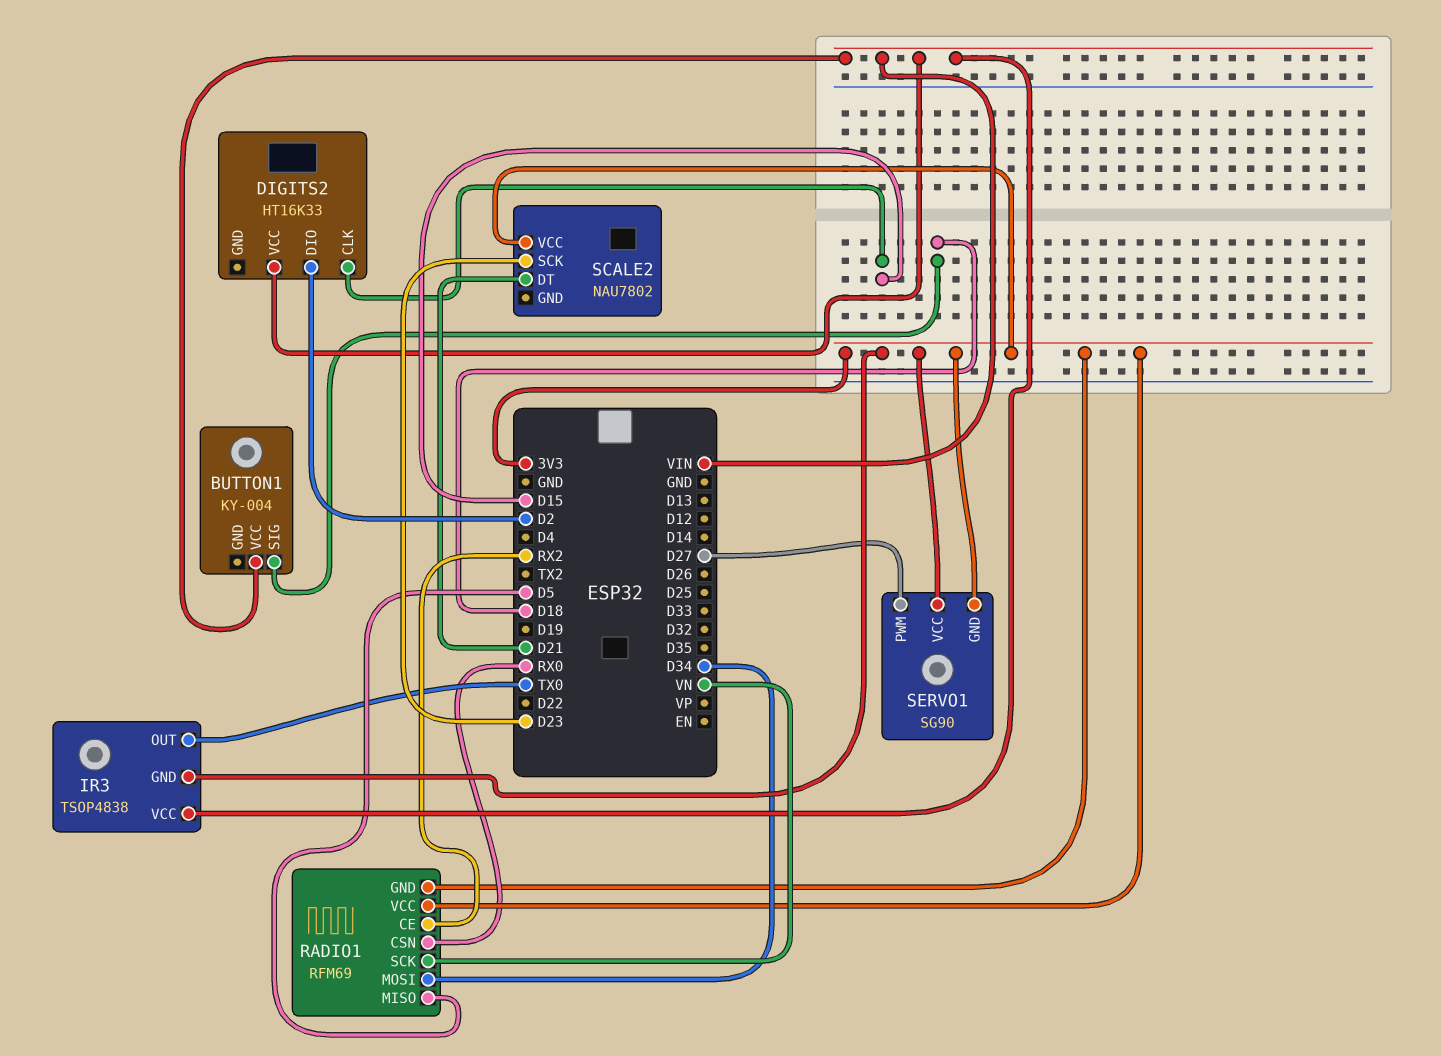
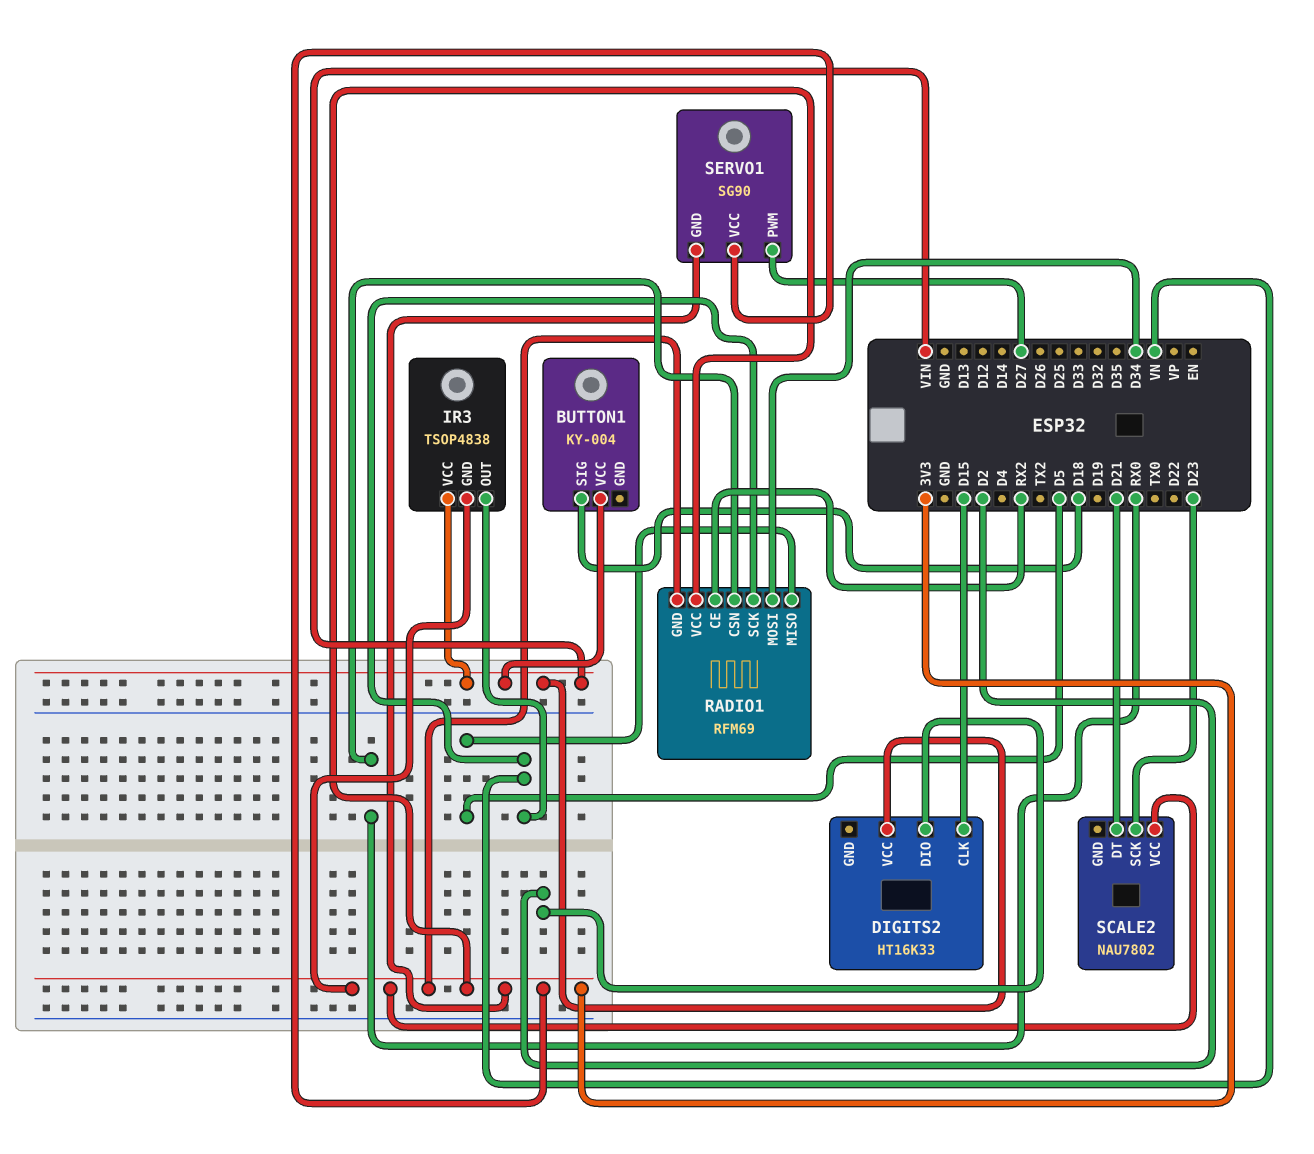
IR3 pin OUT: TX0 -> VN

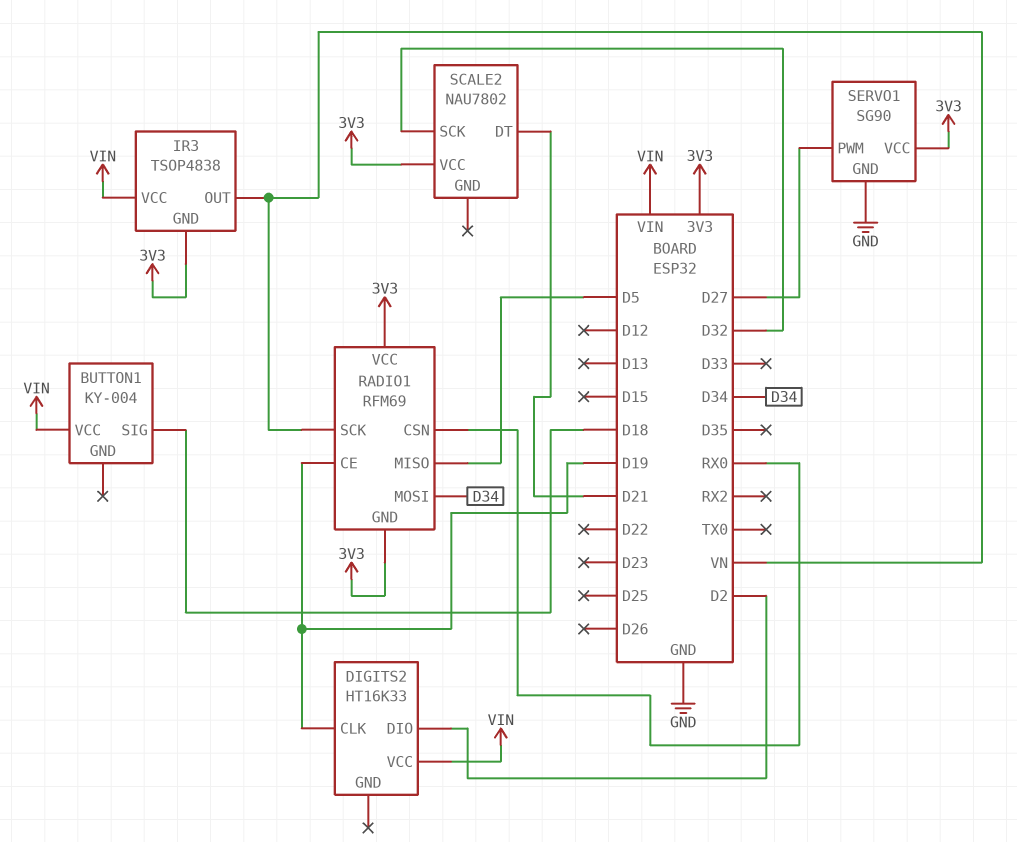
DIGITS2 pin CLK: D15 -> D19
RADIO1 pin CE: RX2 -> D19
SCALE2 pin SCK: D23 -> D32
SERVO1 pin GND: 3V3 -> GND

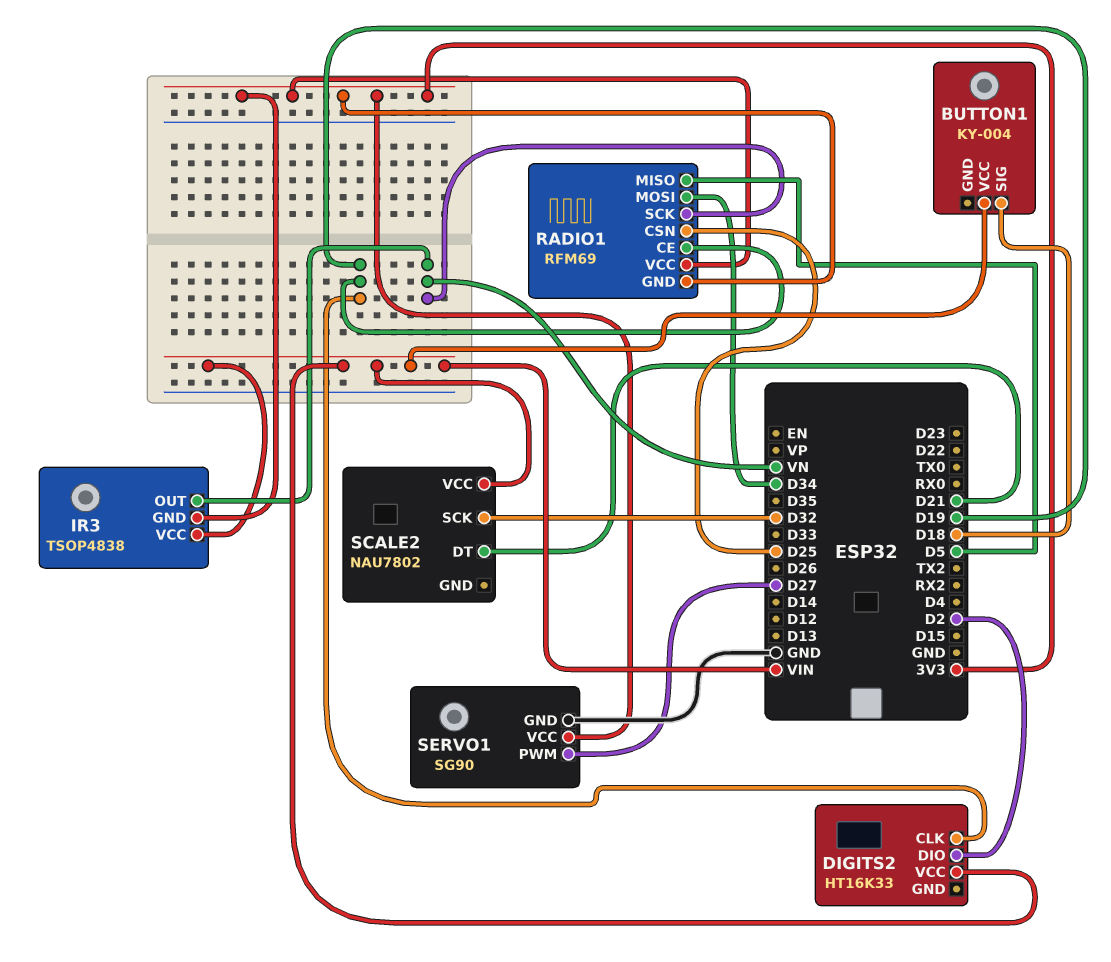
RADIO1 pin CSN: RX0 -> D25
SCALE2 pin VCC: 3V3 -> VIN

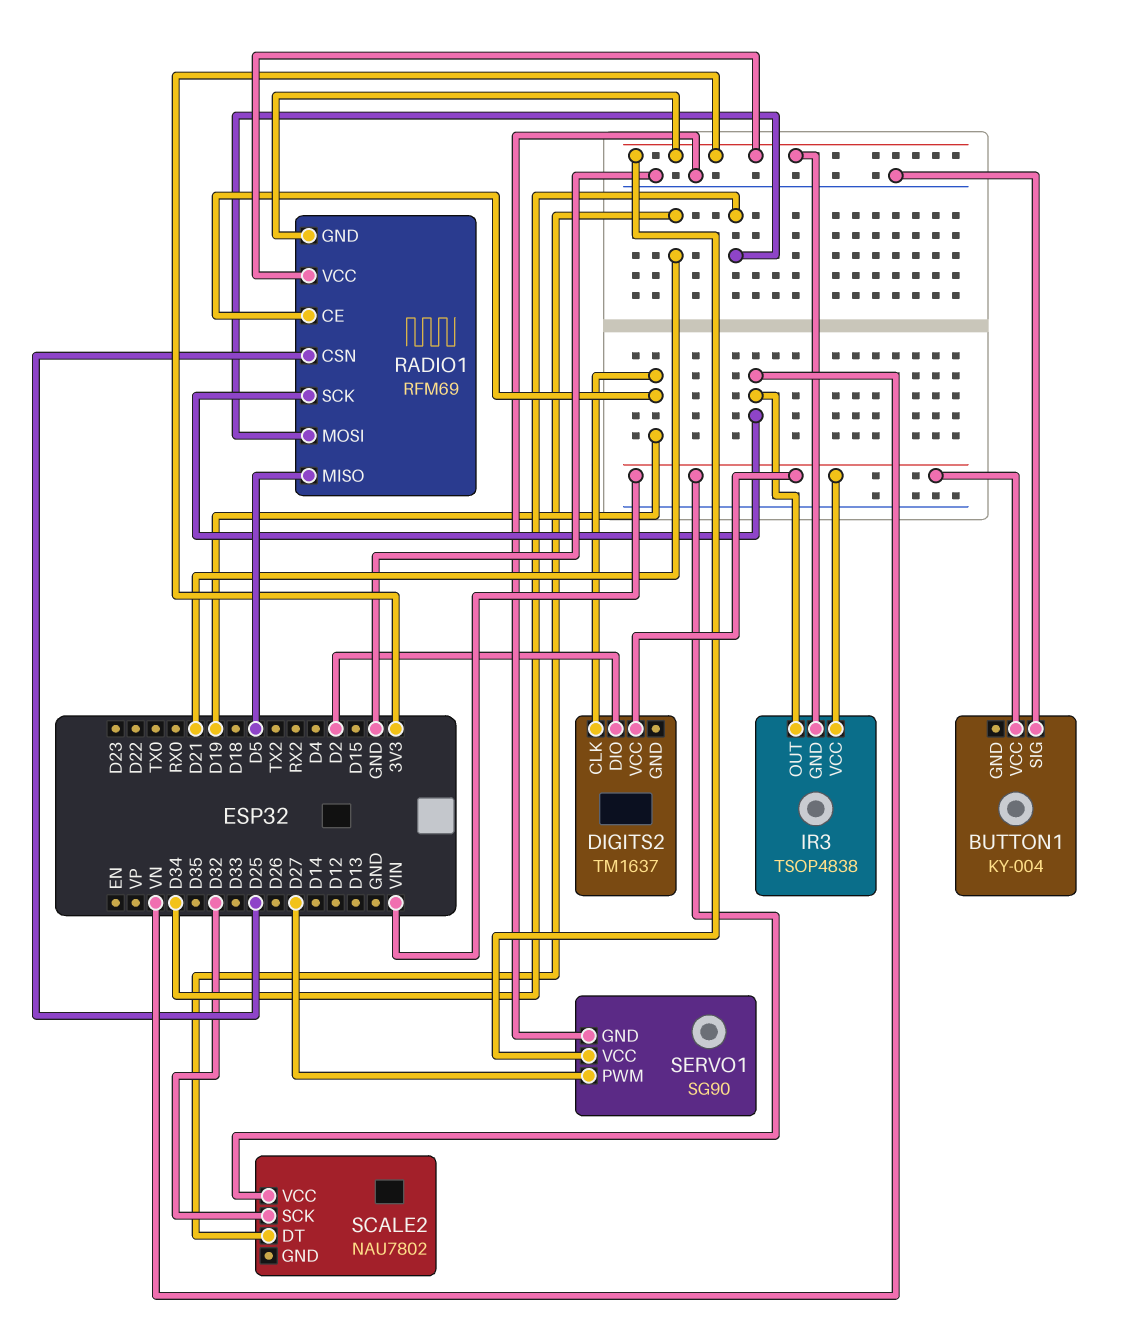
BUTTON1 pin SIG: D18 -> GND
DIGITS2: HT16K33 -> TM1637

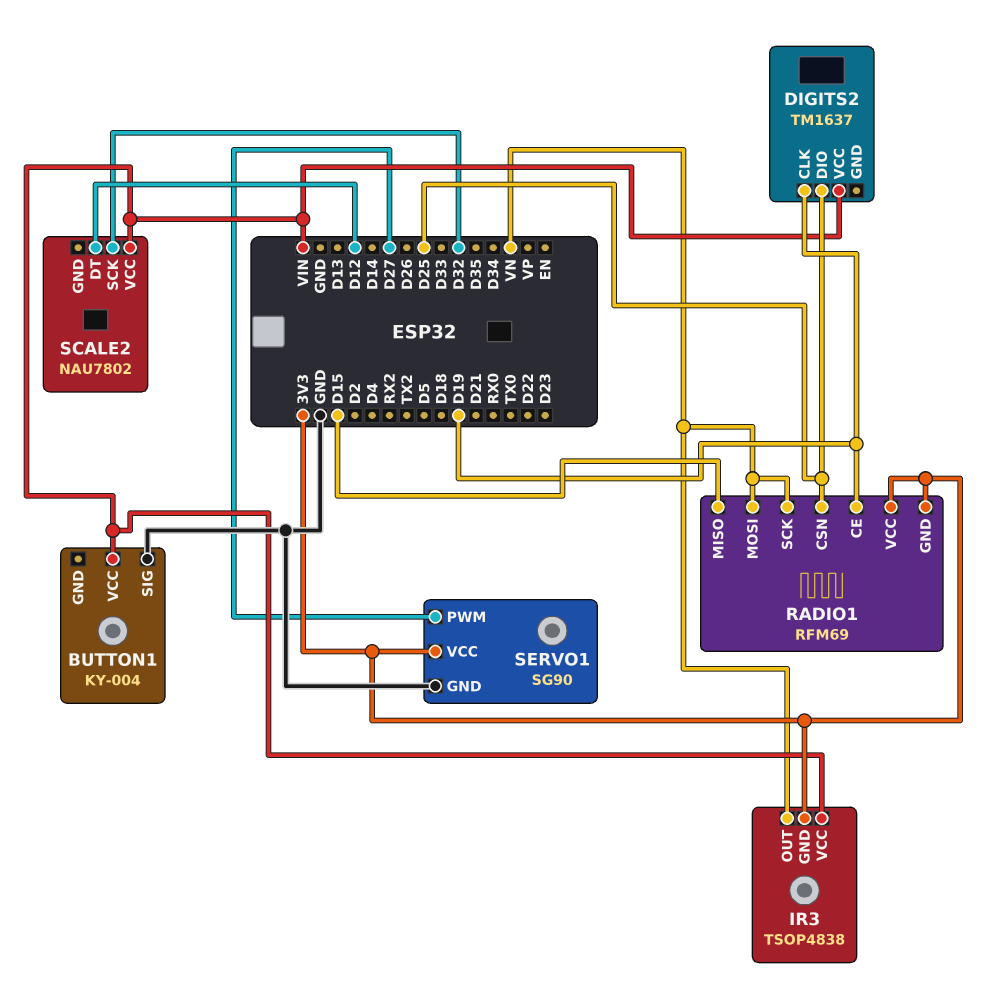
DIGITS2 pin DIO: D2 -> D25
RADIO1 pin MISO: D5 -> D15
RADIO1 pin MOSI: D34 -> VN
SCALE2 pin DT: D21 -> D12

